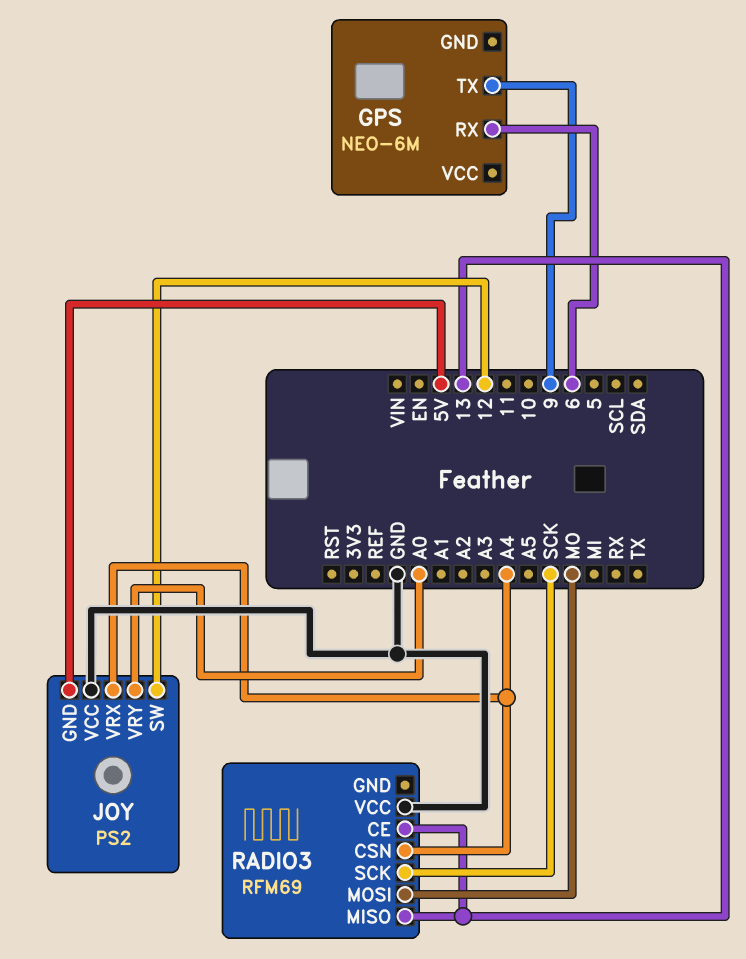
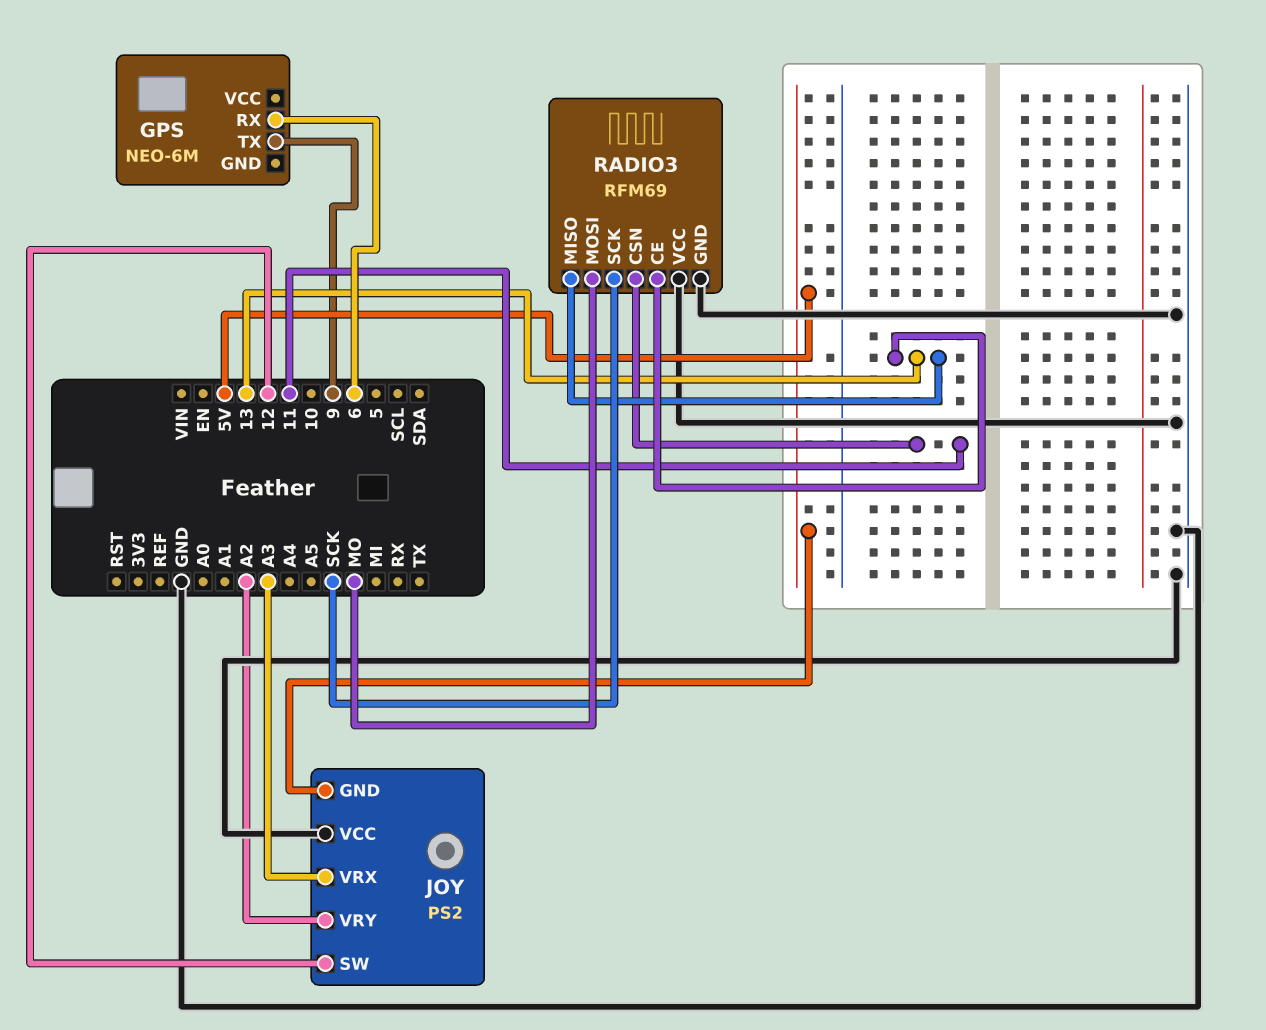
JOY pin VRX: A4 -> A3
JOY pin VRY: A0 -> A2
RADIO3 pin CSN: A4 -> 11
RADIO3 pin GND: none -> GND

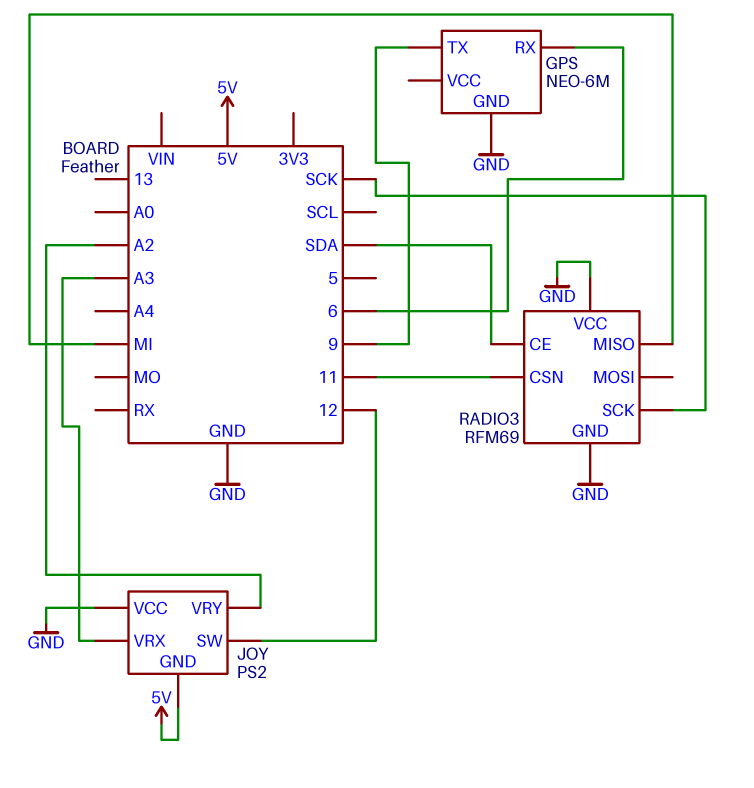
GPS pin GND: none -> GND
RADIO3 pin CE: 13 -> SDA
RADIO3 pin MISO: 13 -> MI
RADIO3 pin MOSI: MO -> none

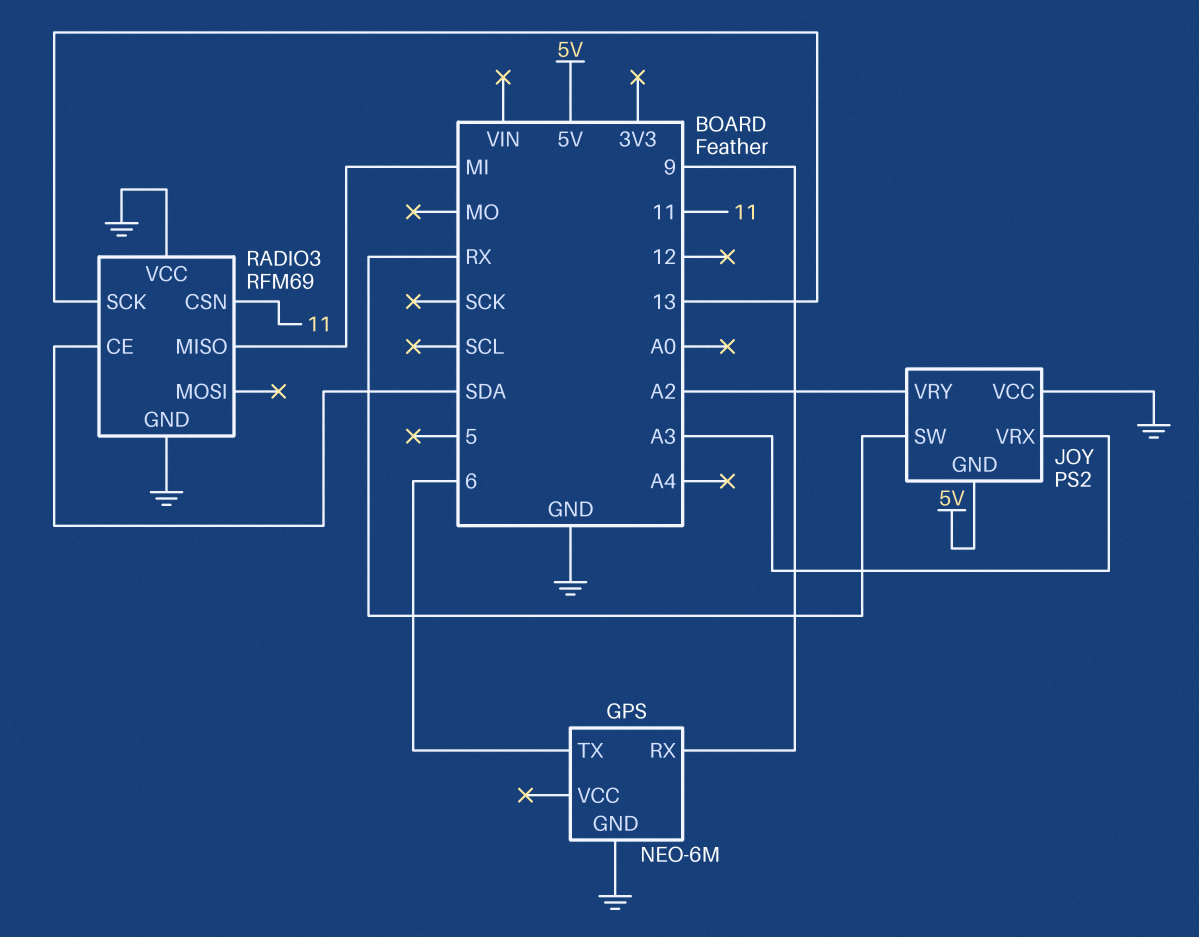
GPS pin RX: 6 -> 9
GPS pin TX: 9 -> 6
JOY pin SW: 12 -> RX
RADIO3 pin SCK: SCK -> 13

